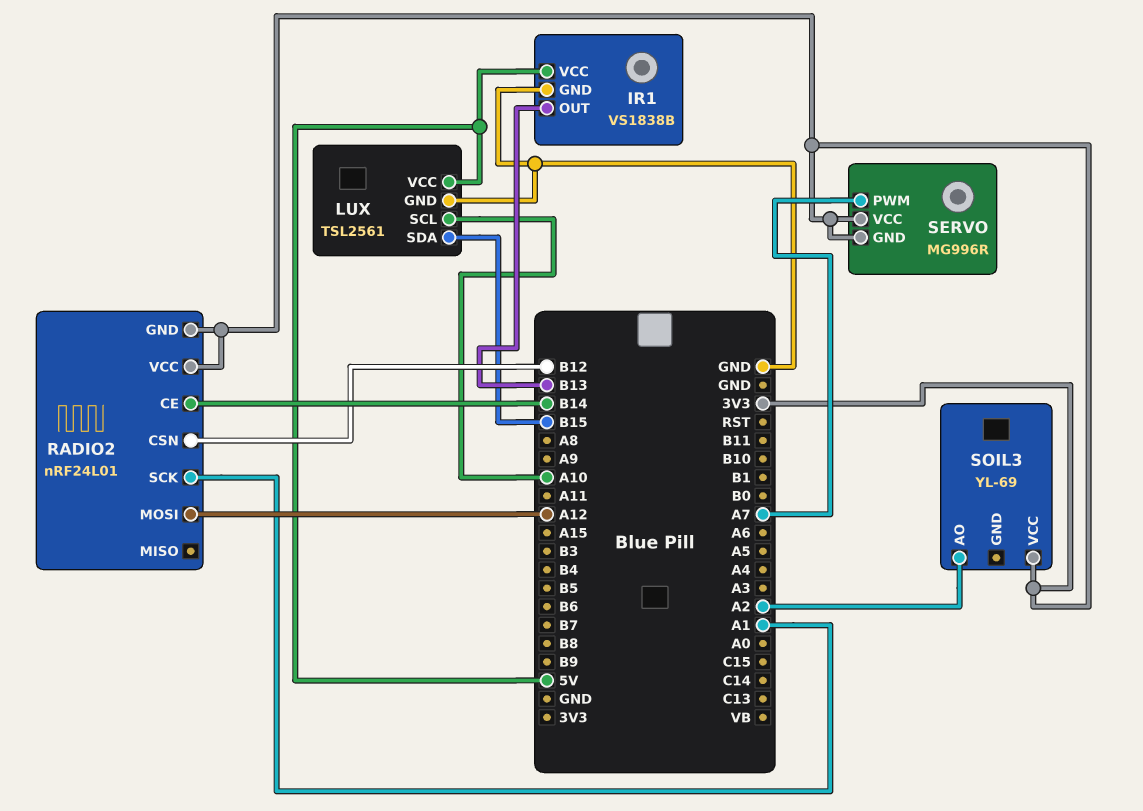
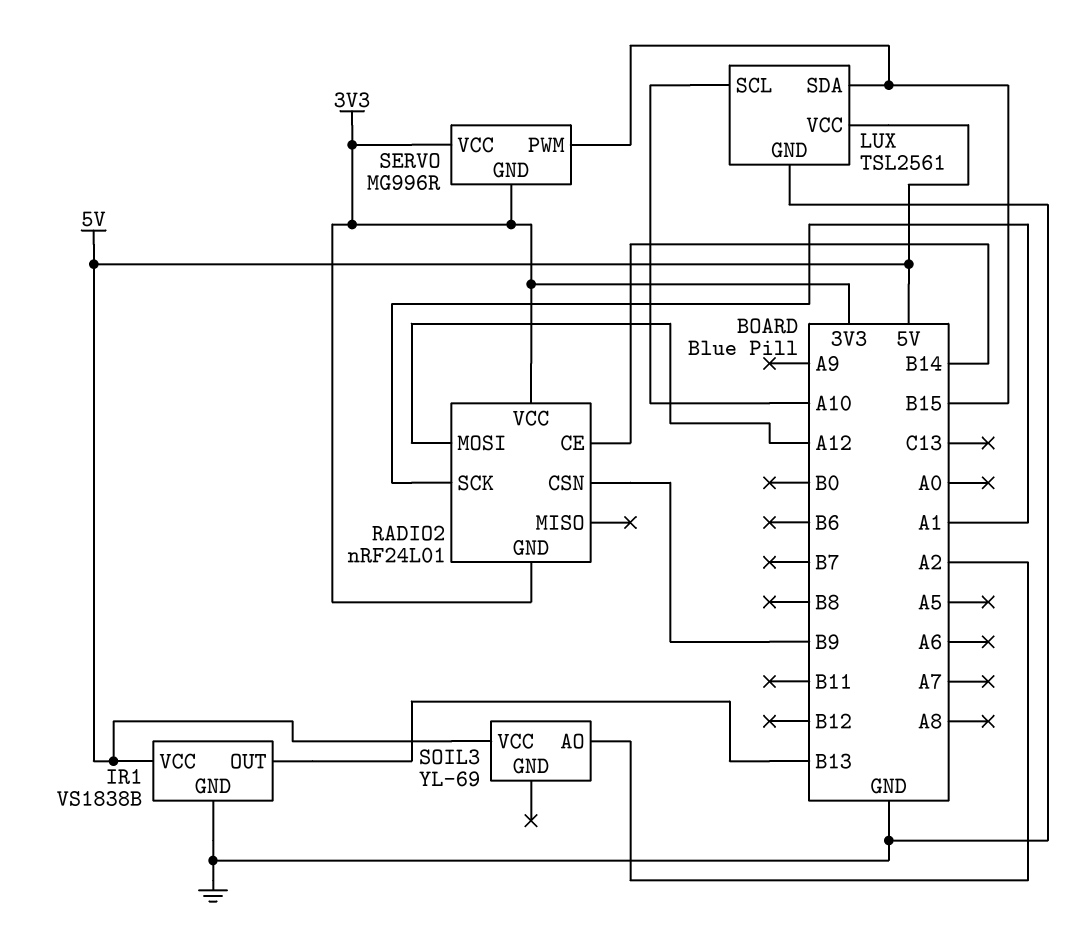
RADIO2 pin CSN: B12 -> B9
SERVO pin PWM: A7 -> B15
SOIL3 pin VCC: 3V3 -> 5V

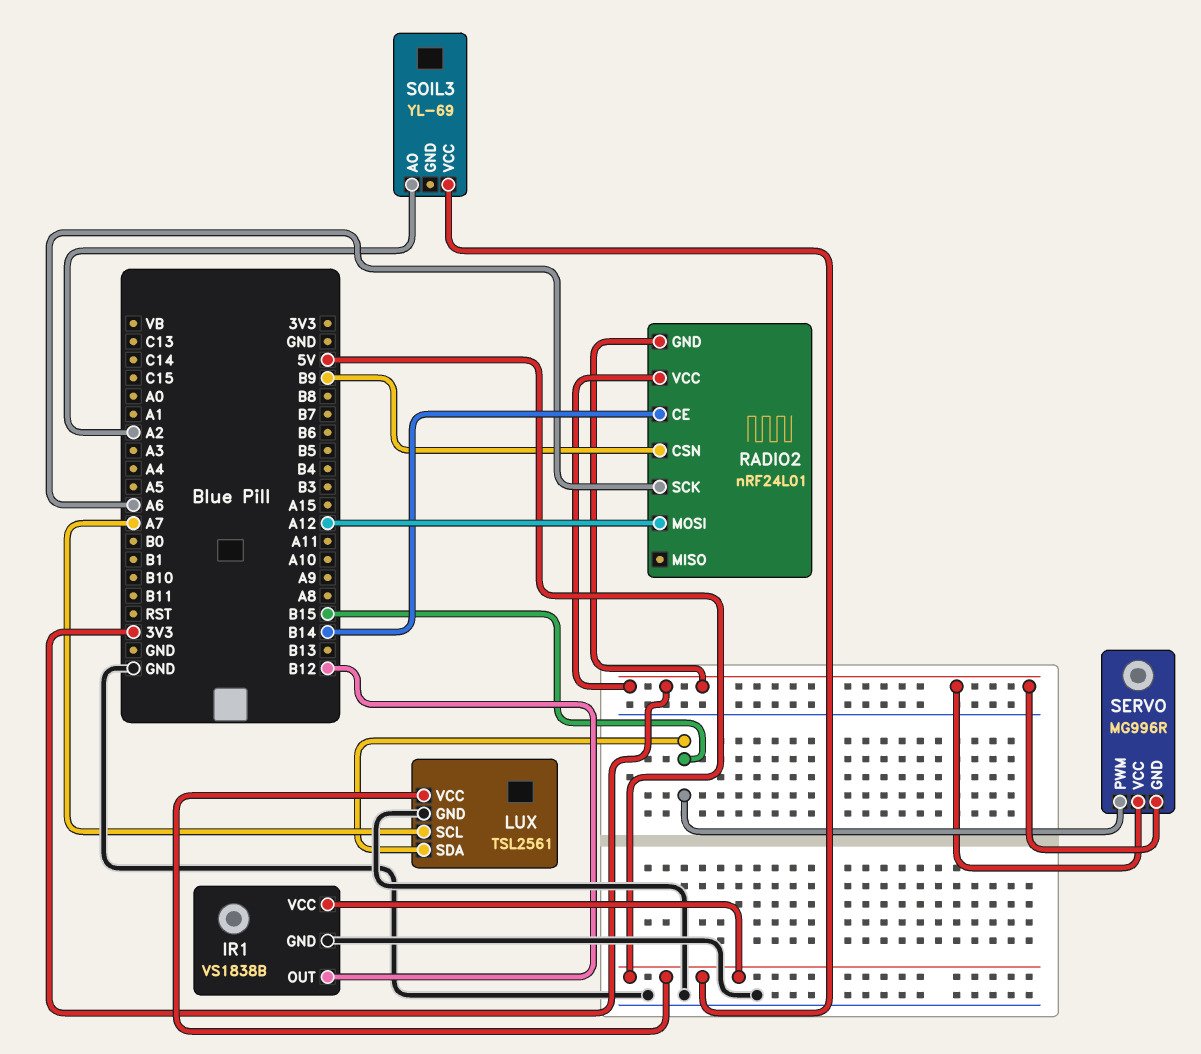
IR1 pin OUT: B13 -> B12
LUX pin SCL: A10 -> A7
RADIO2 pin SCK: A1 -> A6

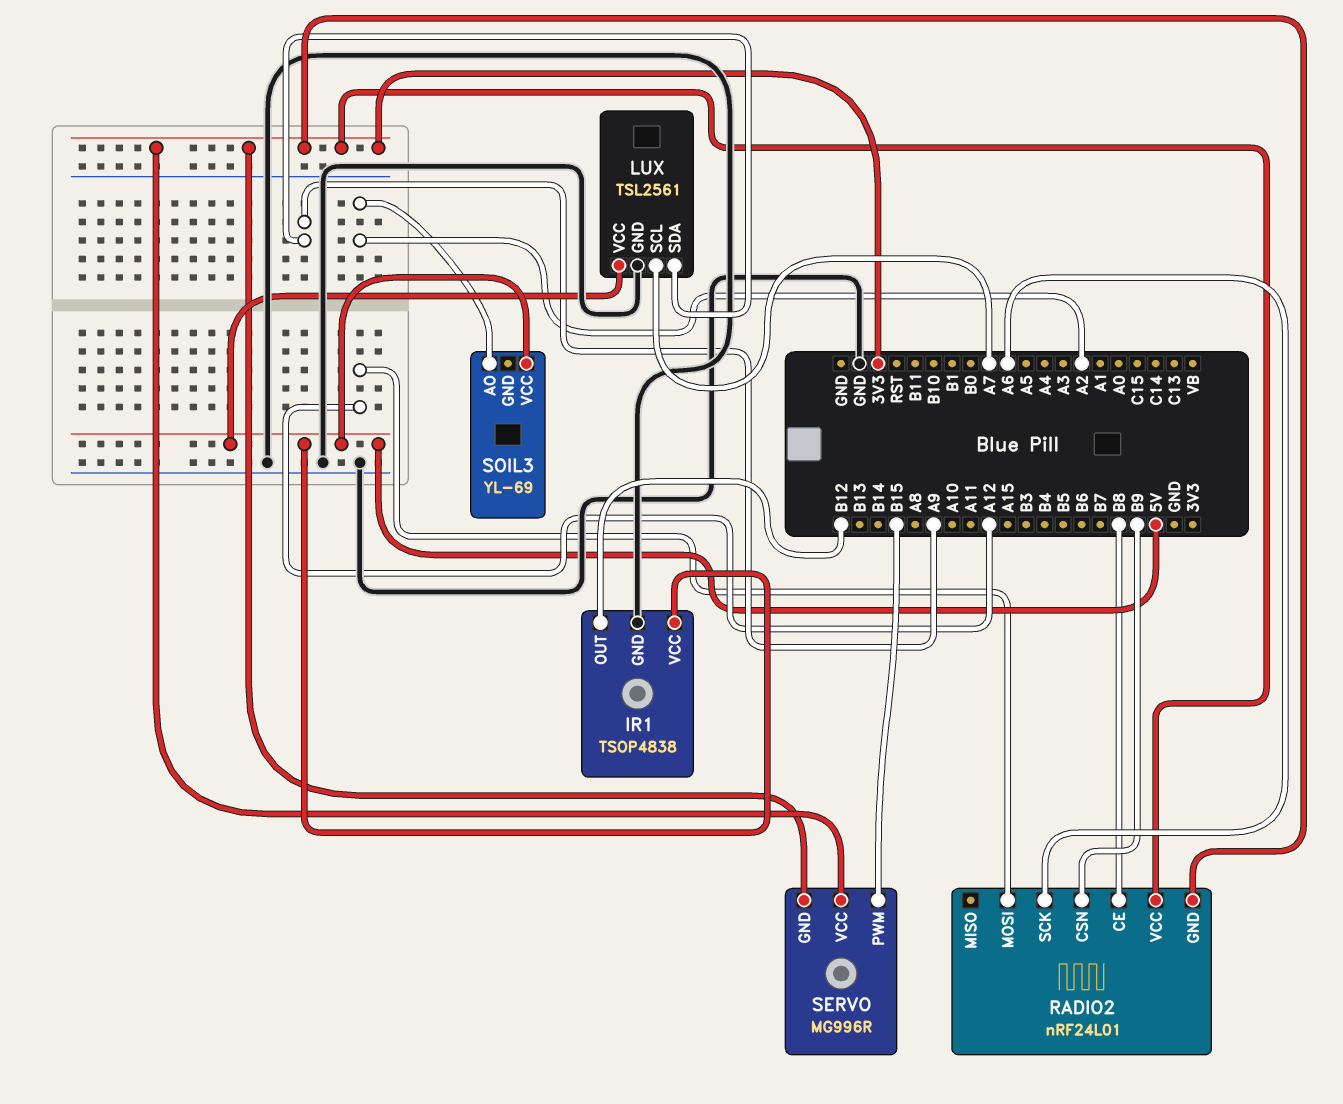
IR1: VS1838B -> TSOP4838
LUX pin SDA: B15 -> A9
RADIO2 pin CE: B14 -> B8

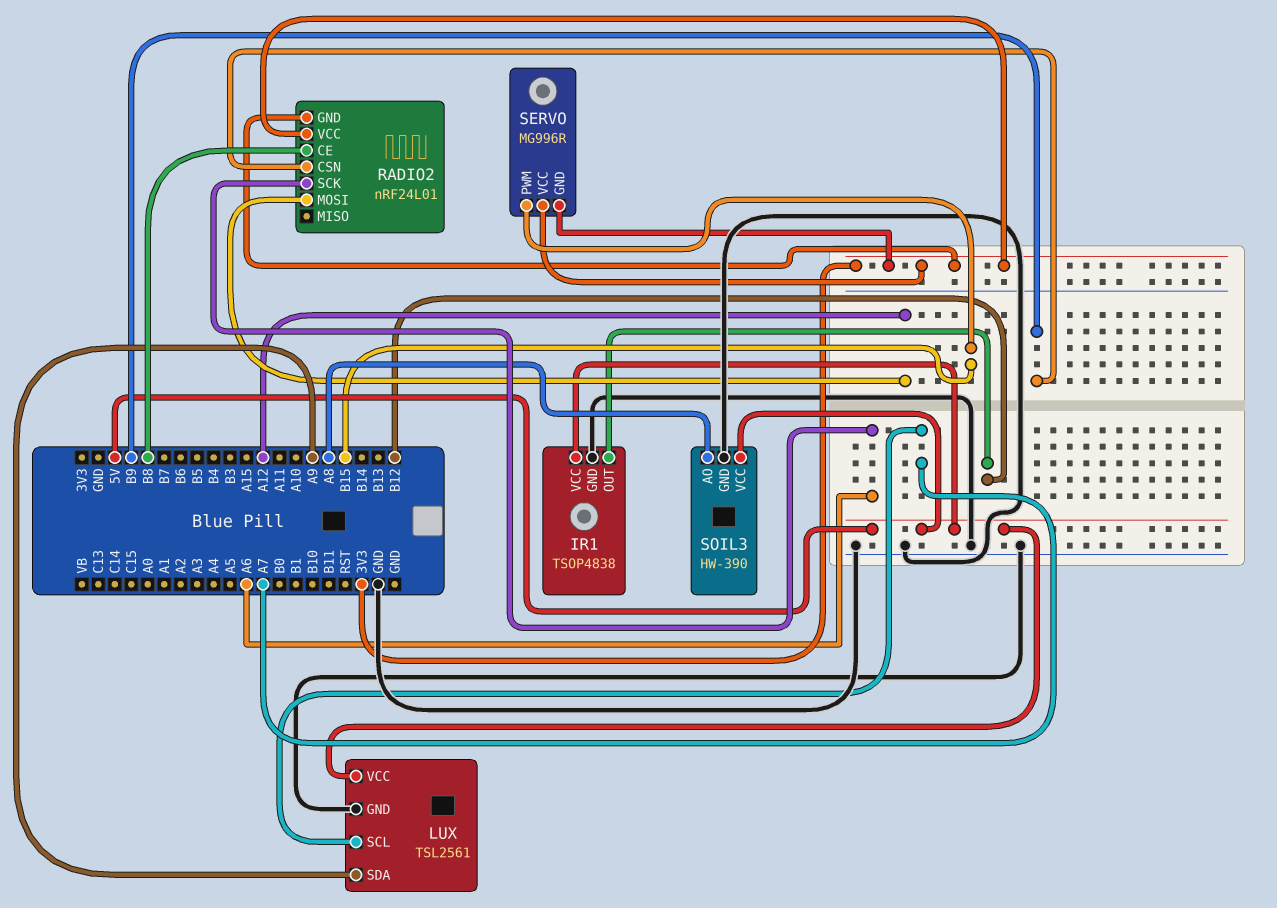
SOIL3: YL-69 -> HW-390
SOIL3 pin AO: A2 -> A8
SOIL3 pin GND: none -> GND

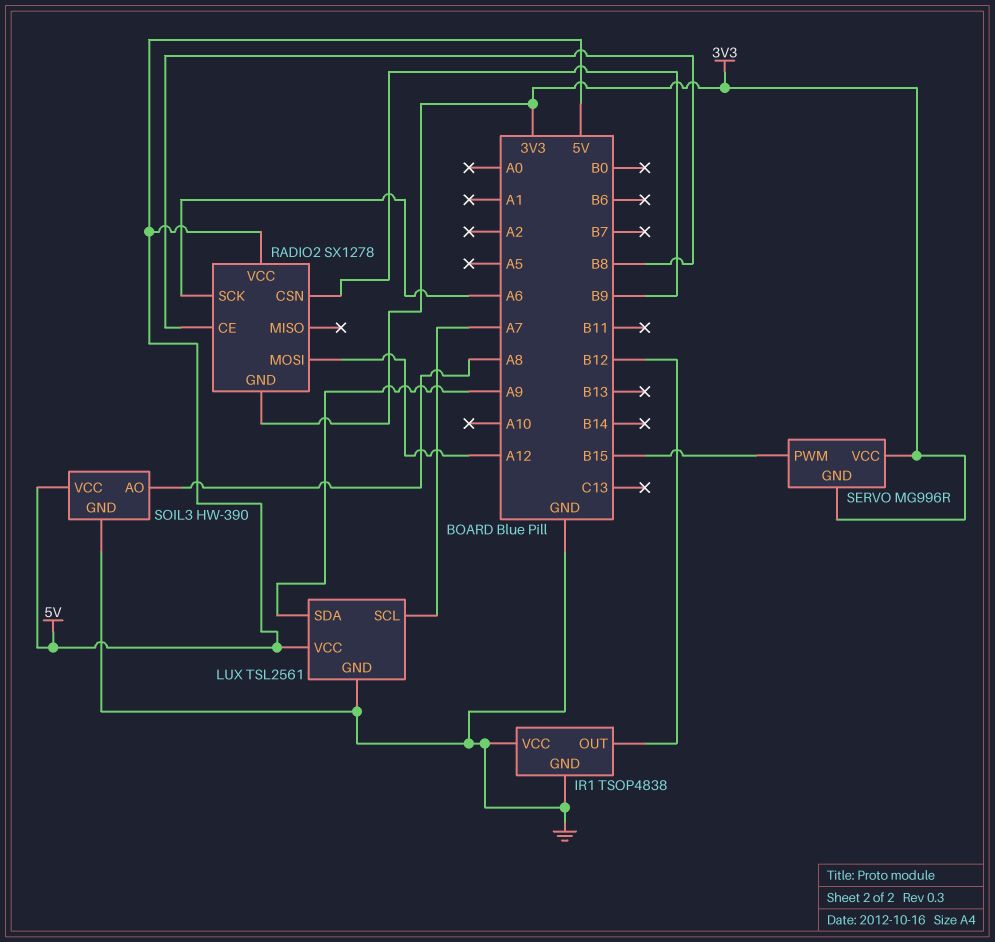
IR1 pin VCC: 5V -> GND
RADIO2: nRF24L01 -> SX1278
RADIO2 pin VCC: 3V3 -> 5V

